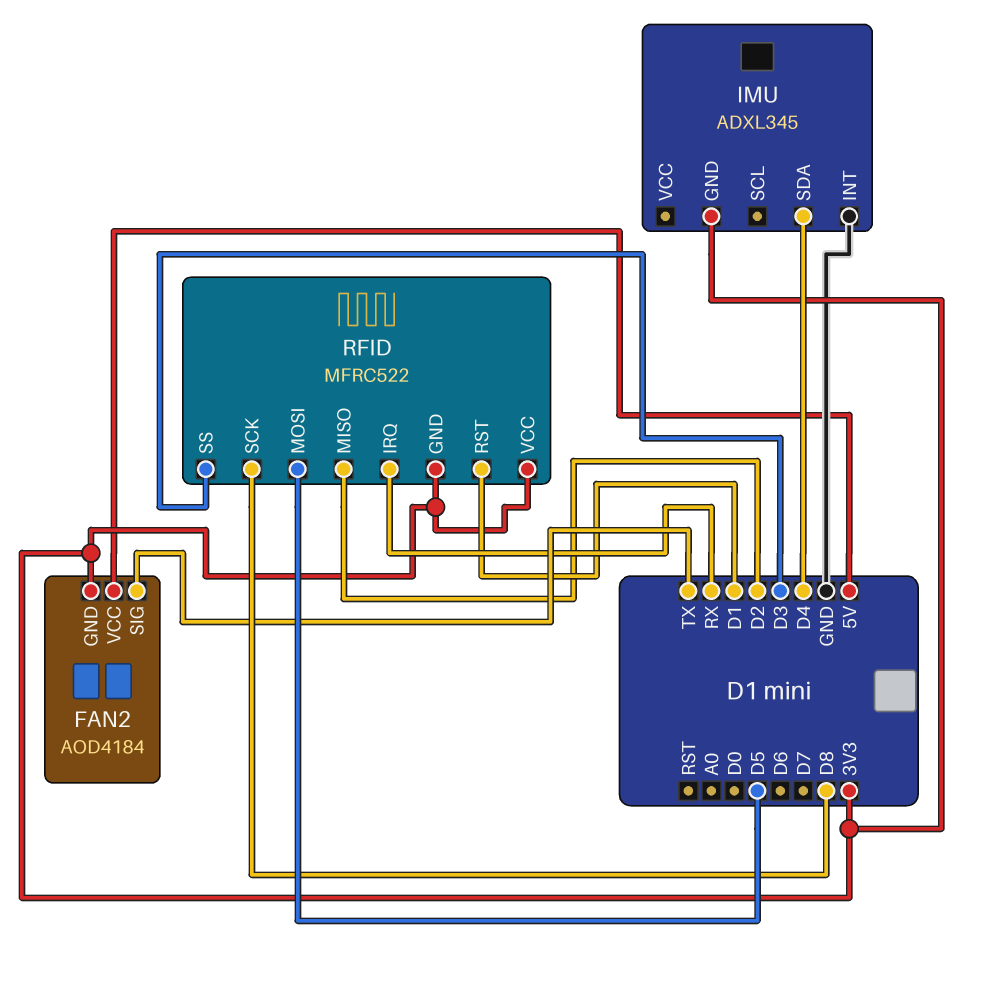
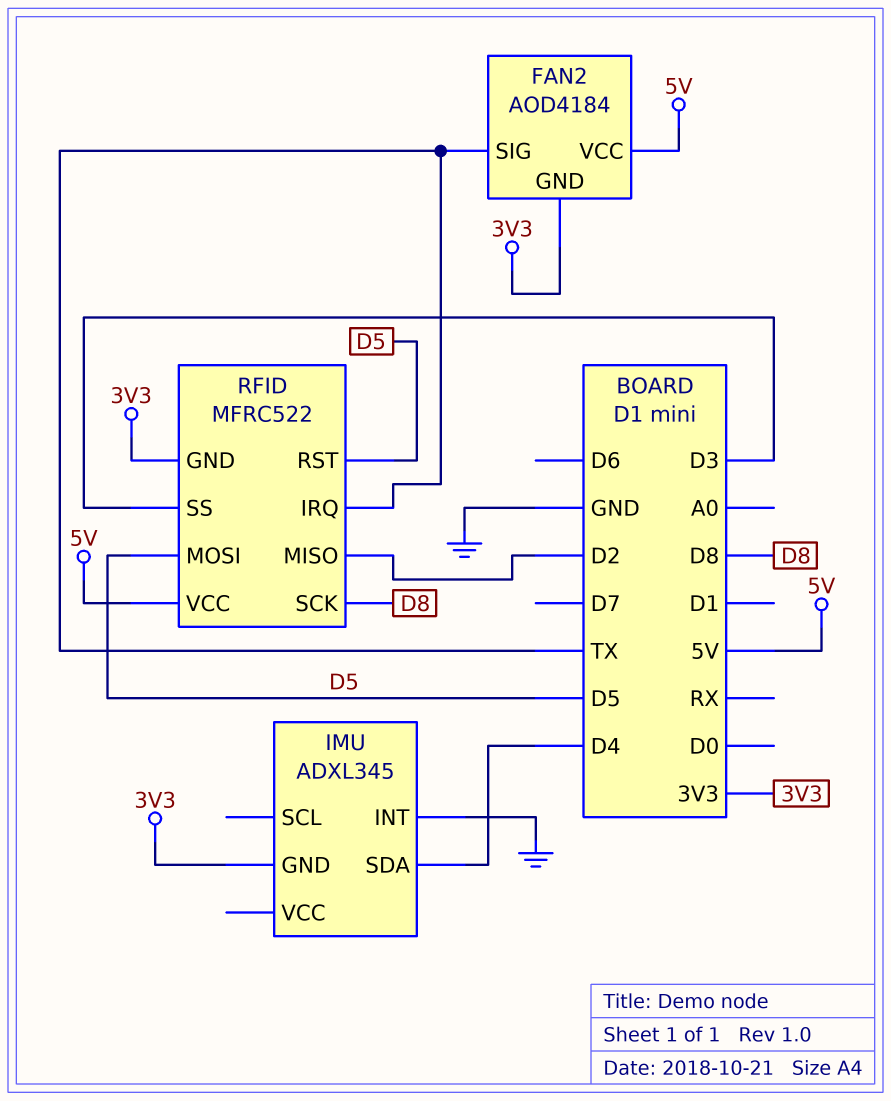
RFID pin IRQ: RX -> TX
RFID pin RST: D1 -> D5
RFID pin VCC: 3V3 -> 5V

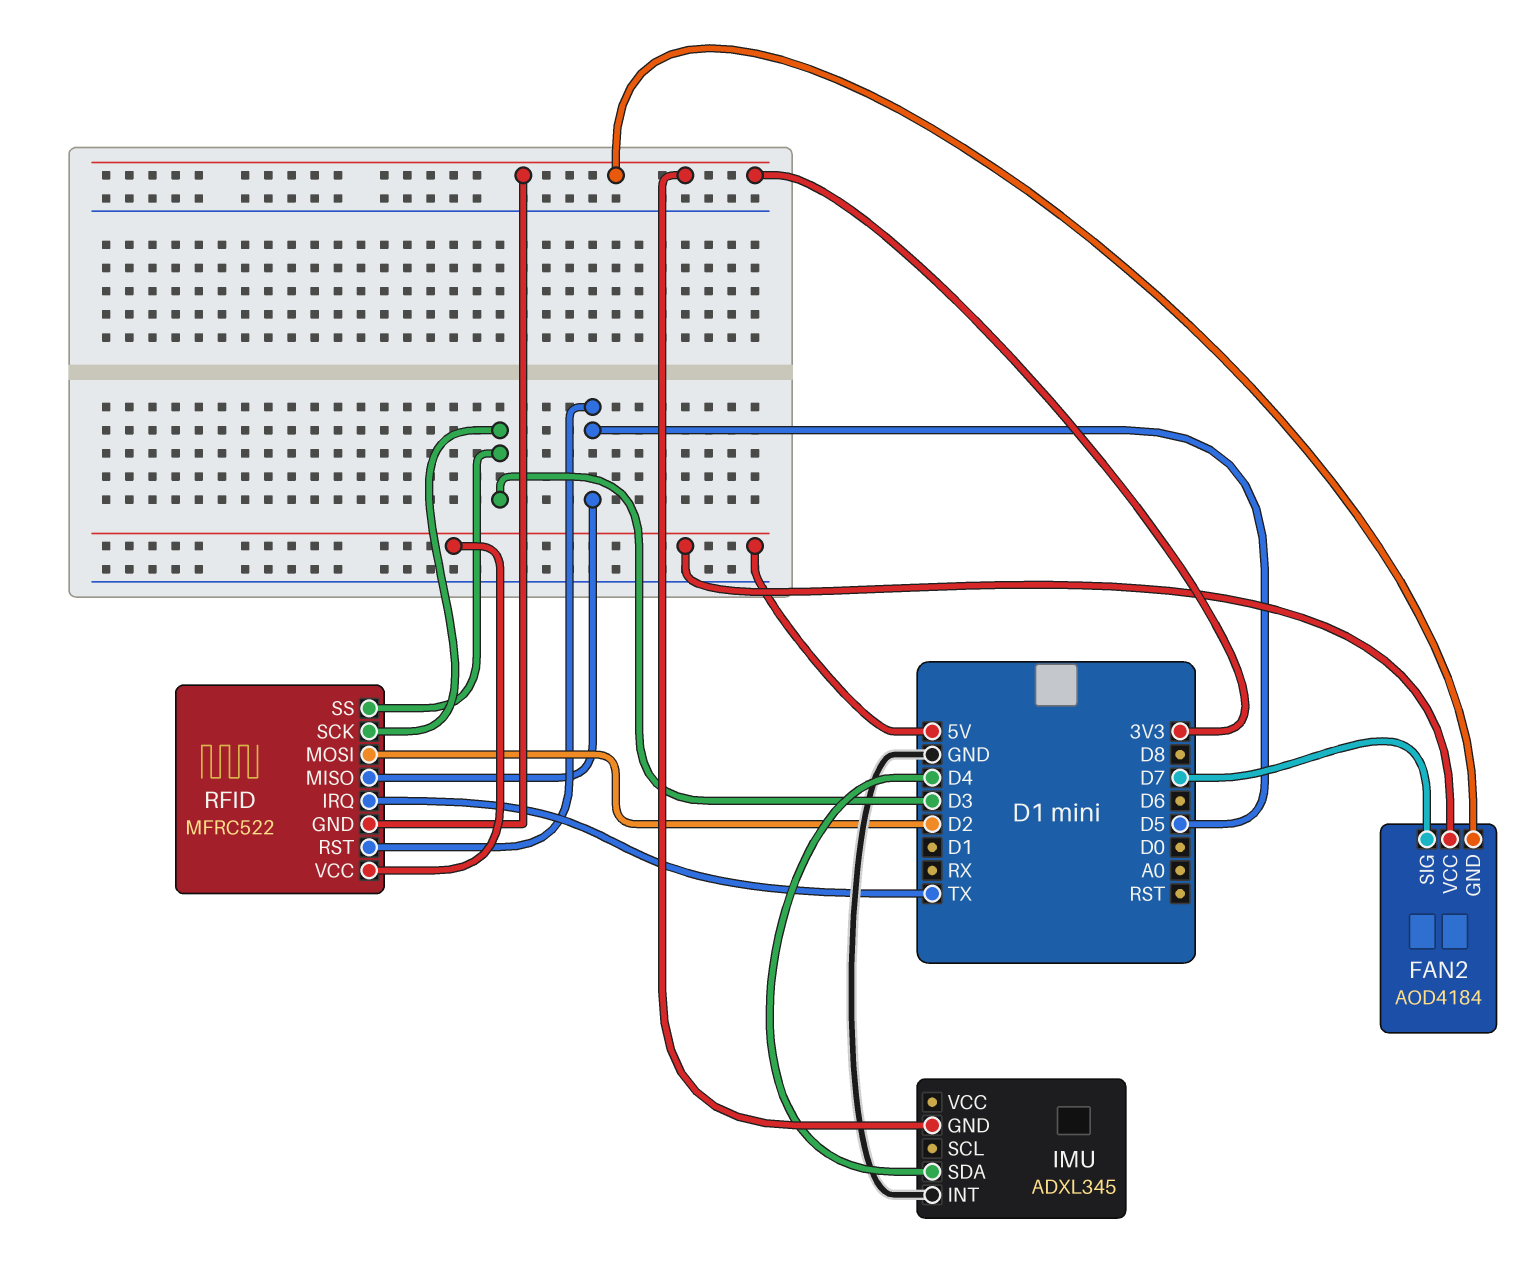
FAN2 pin SIG: TX -> D7
RFID pin MISO: D2 -> D5
RFID pin MOSI: D5 -> D2
RFID pin SCK: D8 -> D3

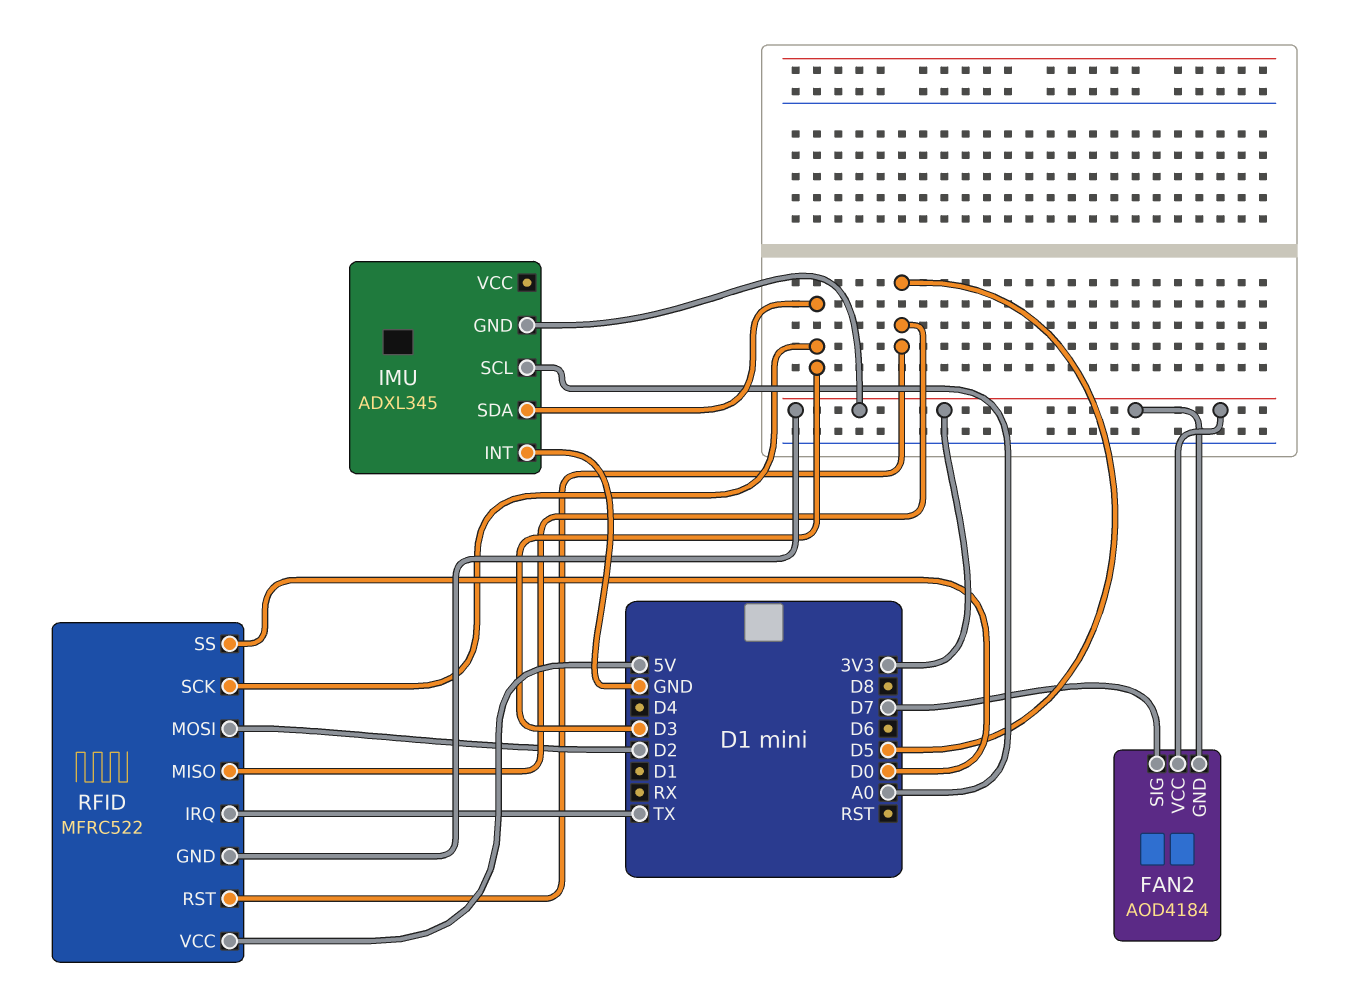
FAN2 pin VCC: 5V -> 3V3
IMU pin SCL: none -> A0
IMU pin SDA: D4 -> D3
RFID pin SS: D3 -> D0

